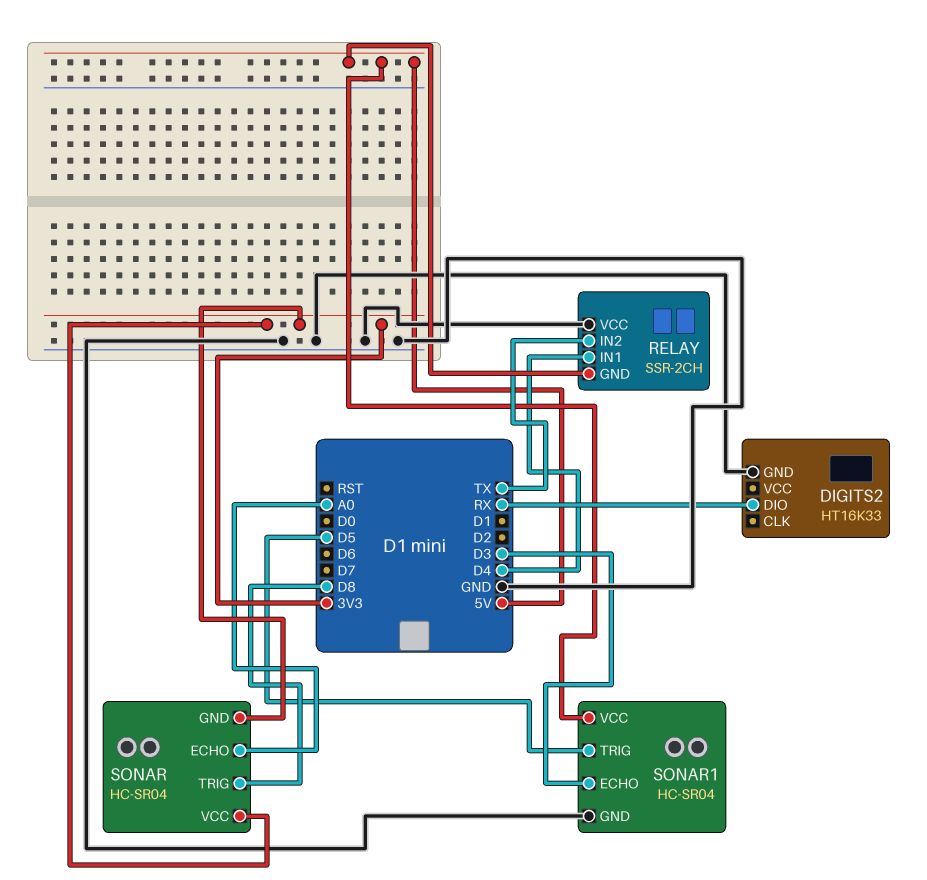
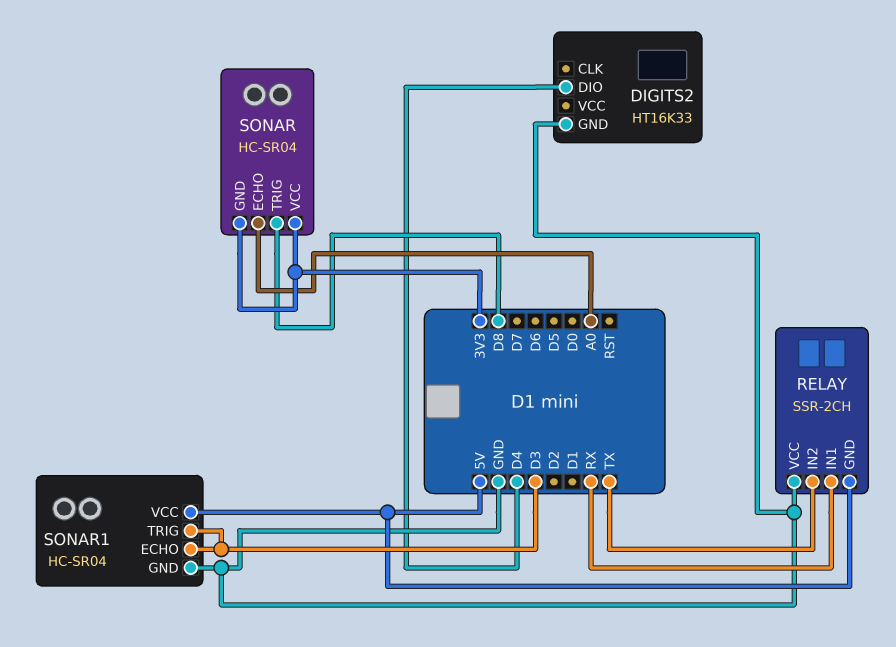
DIGITS2 pin DIO: RX -> D4
RELAY pin IN1: D4 -> RX
SONAR1 pin TRIG: D5 -> D3

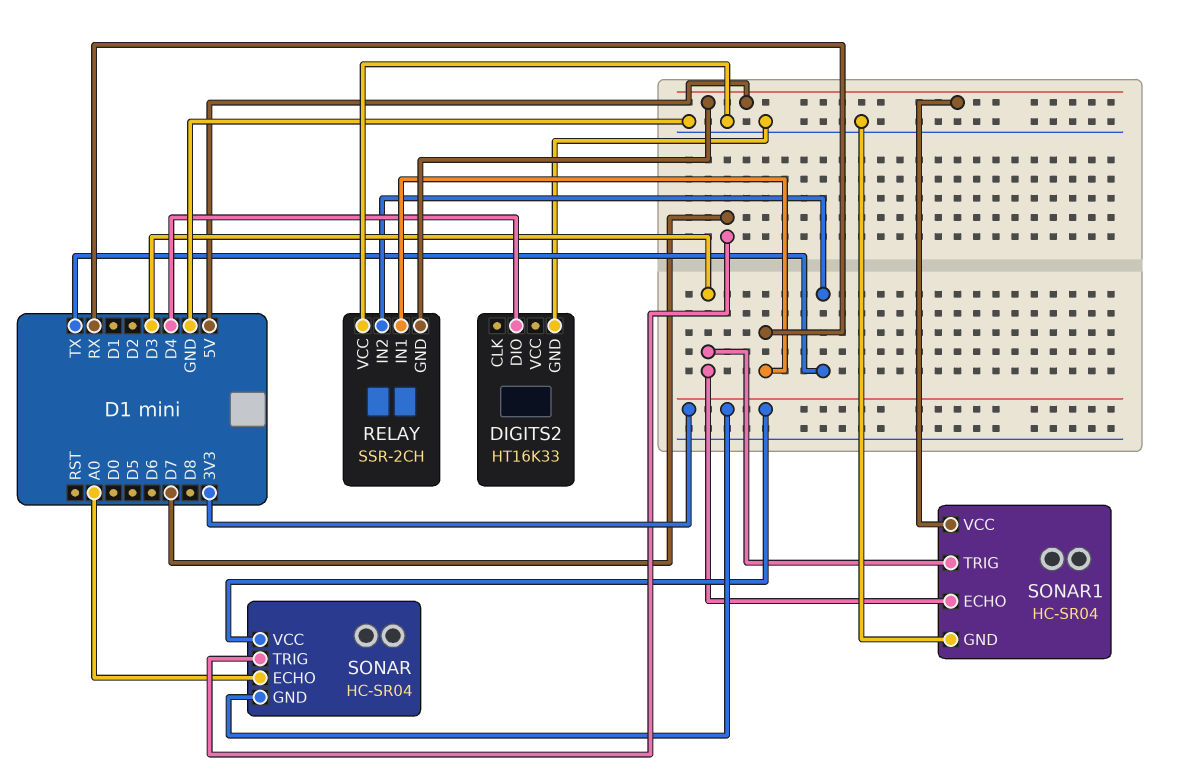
SONAR pin TRIG: D8 -> D7

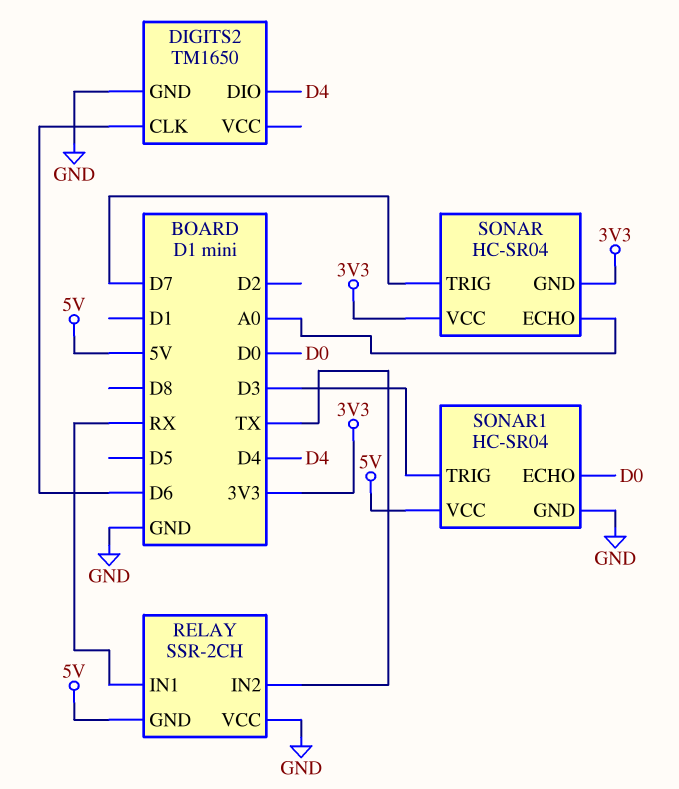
DIGITS2: HT16K33 -> TM1650
DIGITS2 pin CLK: none -> D6
SONAR1 pin ECHO: D3 -> D0

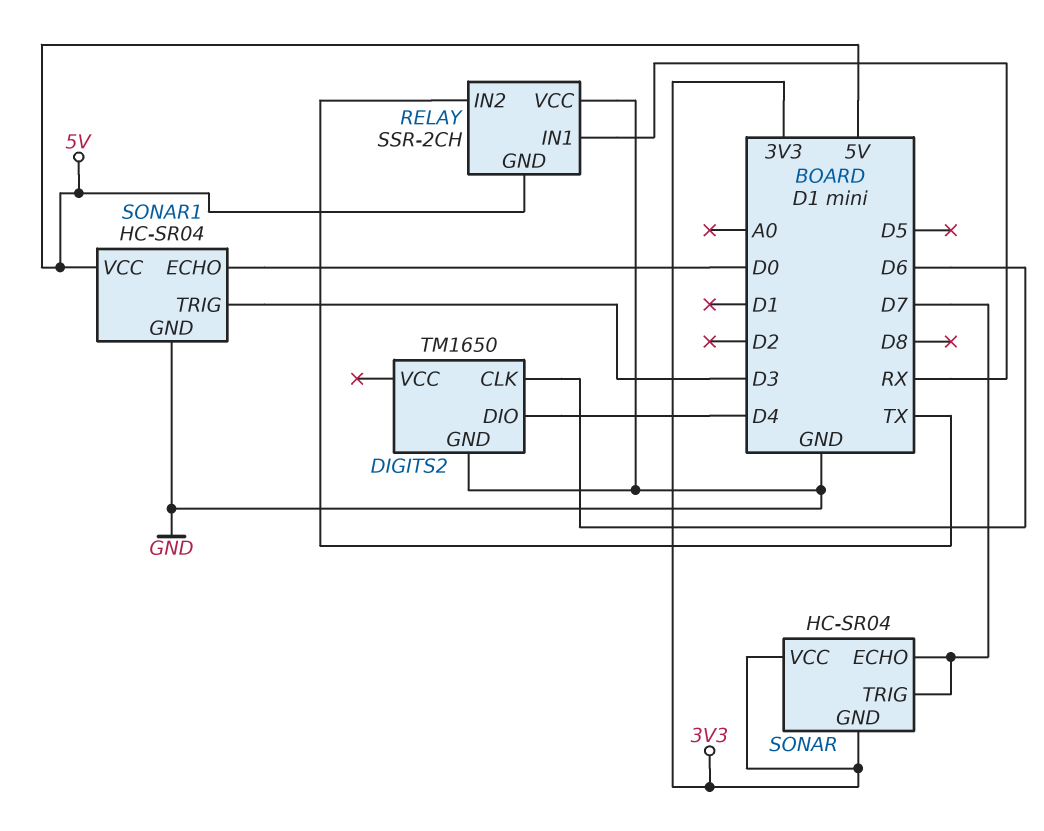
SONAR pin ECHO: A0 -> D7

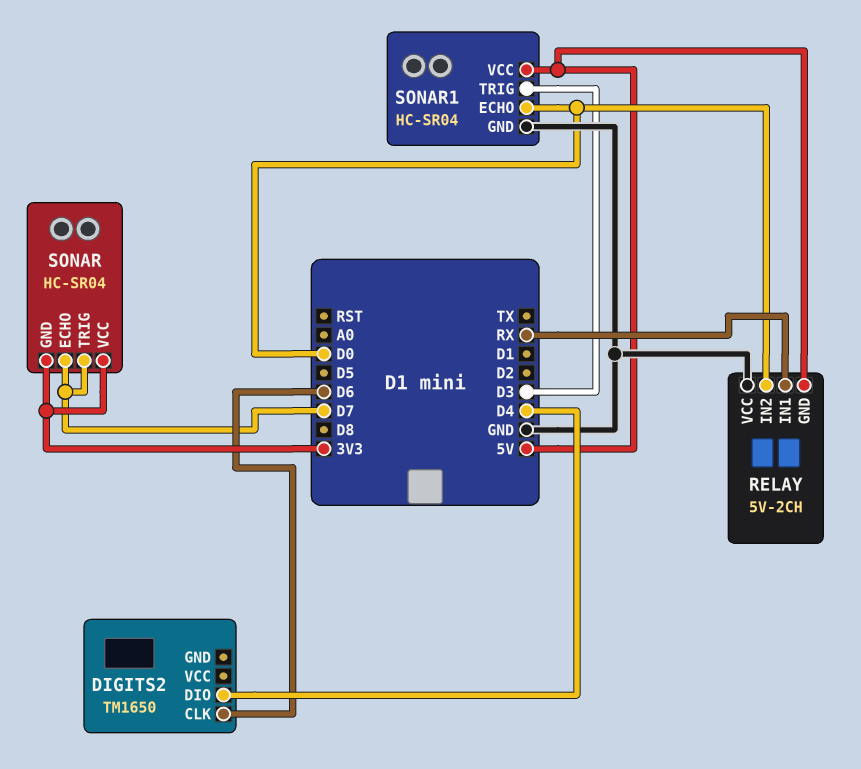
DIGITS2 pin GND: GND -> none
RELAY: SSR-2CH -> 5V-2CH
RELAY pin IN2: TX -> D0

